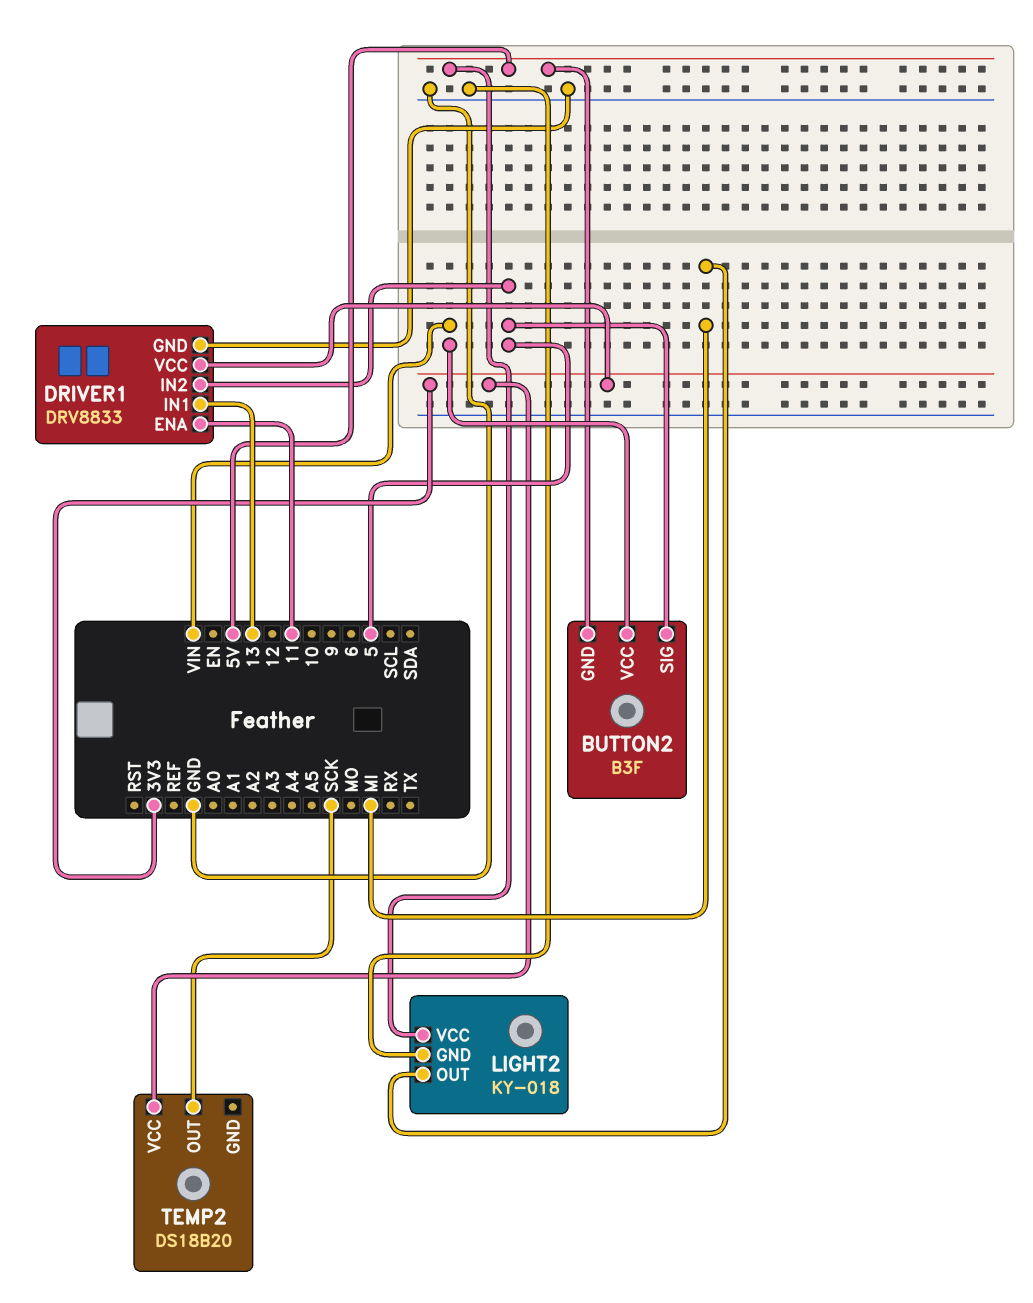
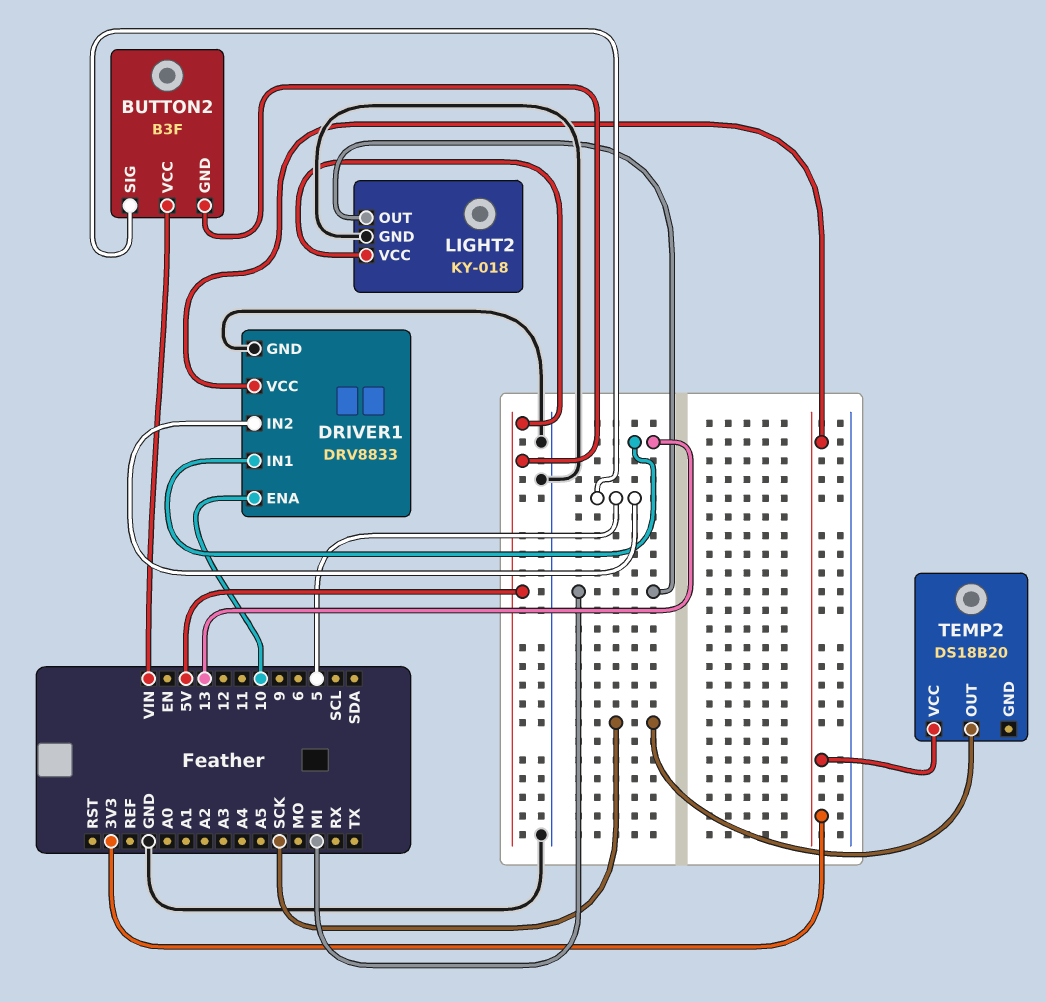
DRIVER1 pin ENA: 11 -> 10

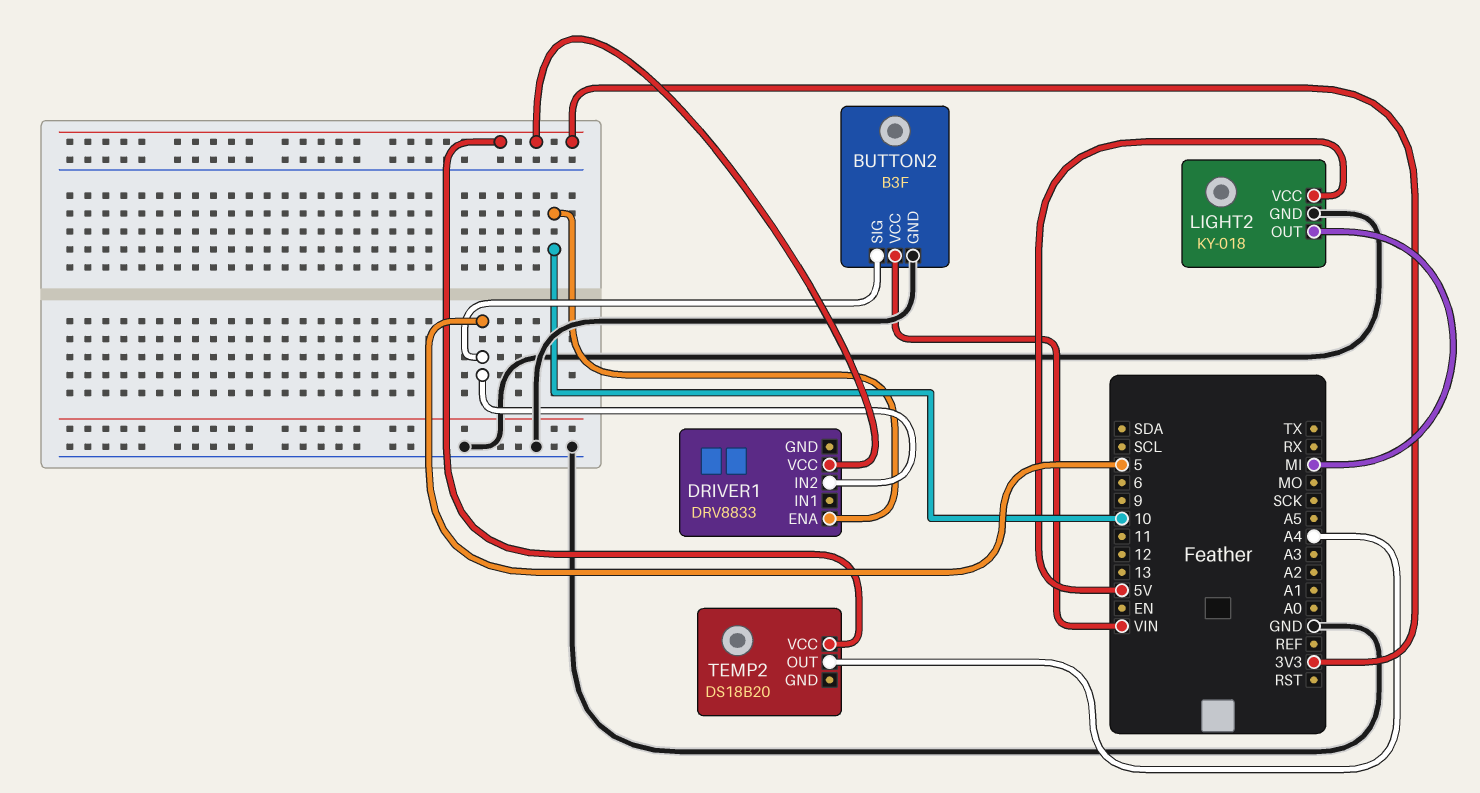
BUTTON2 pin GND: 5V -> GND
DRIVER1 pin GND: GND -> none
DRIVER1 pin IN1: 13 -> none
TEMP2 pin OUT: SCK -> A4

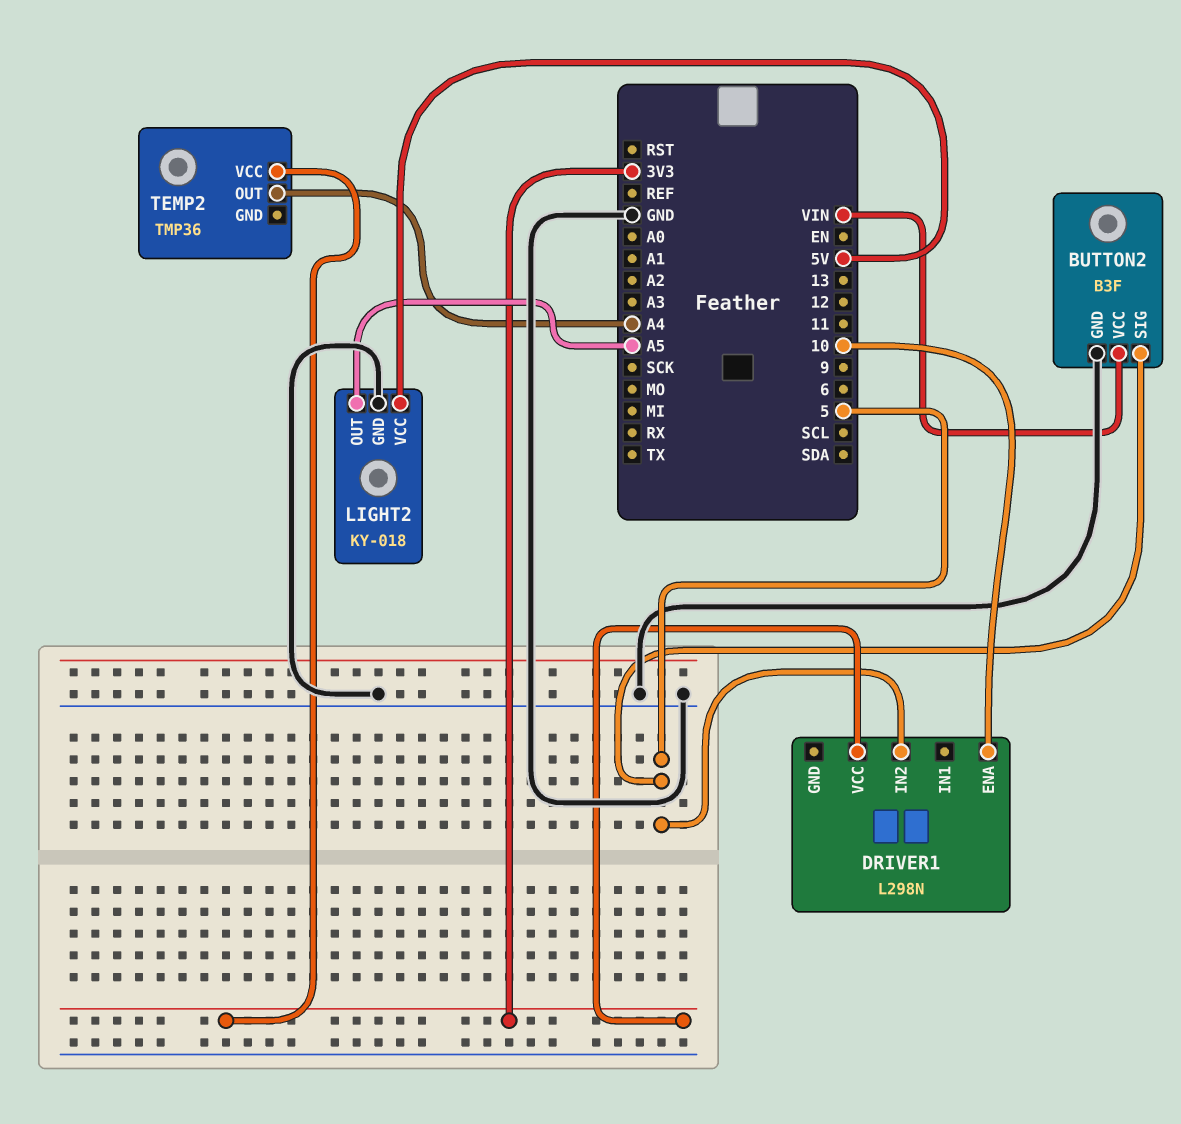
DRIVER1: DRV8833 -> L298N
LIGHT2 pin OUT: MI -> A5
TEMP2: DS18B20 -> TMP36

